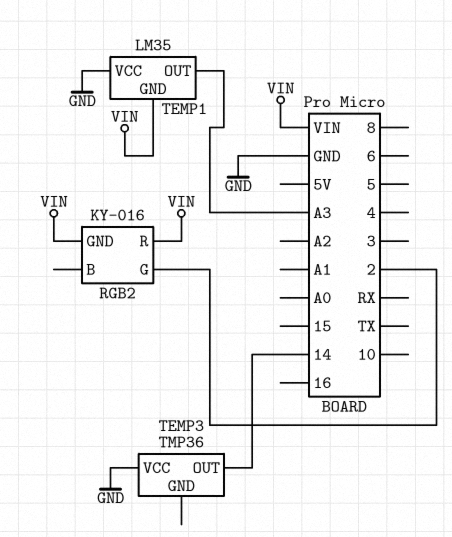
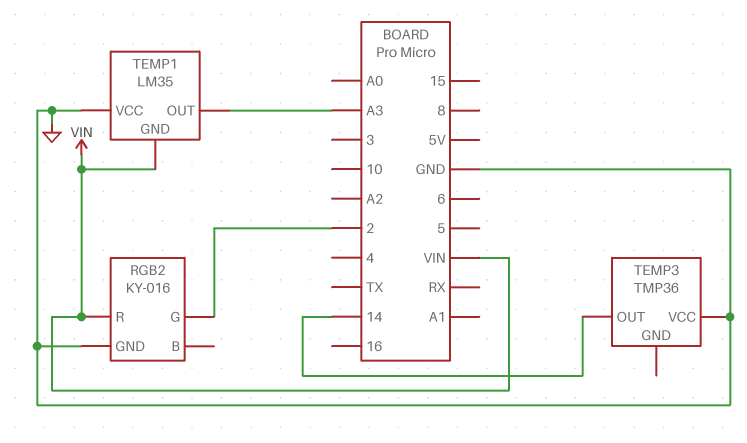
RGB2 pin GND: VIN -> GND

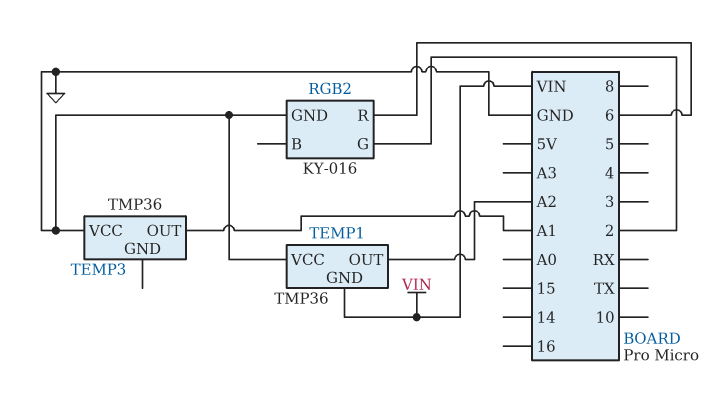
RGB2 pin R: VIN -> 6
TEMP1: LM35 -> TMP36
TEMP1 pin OUT: A3 -> A2
TEMP3 pin OUT: 14 -> A1

